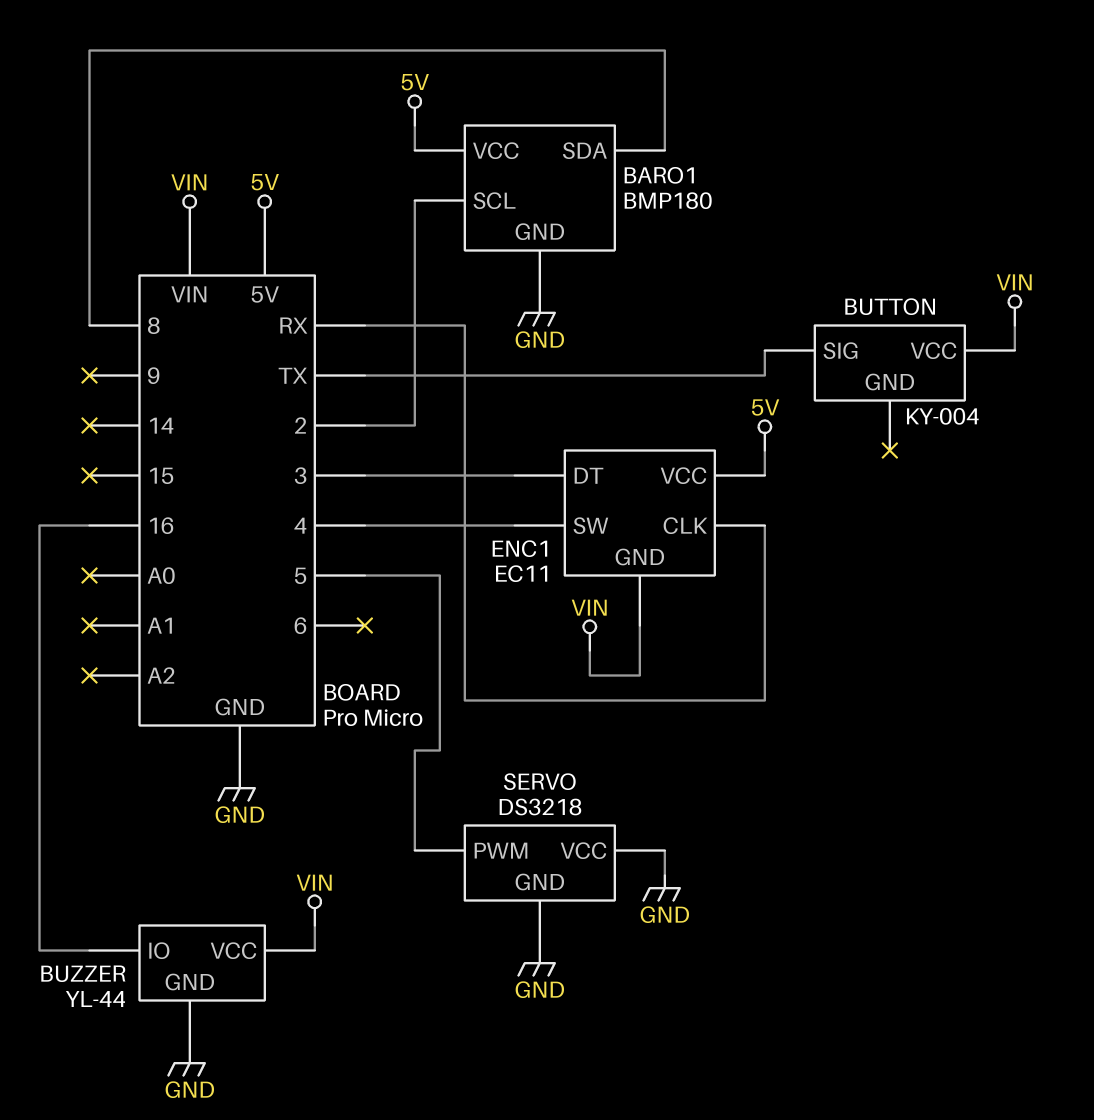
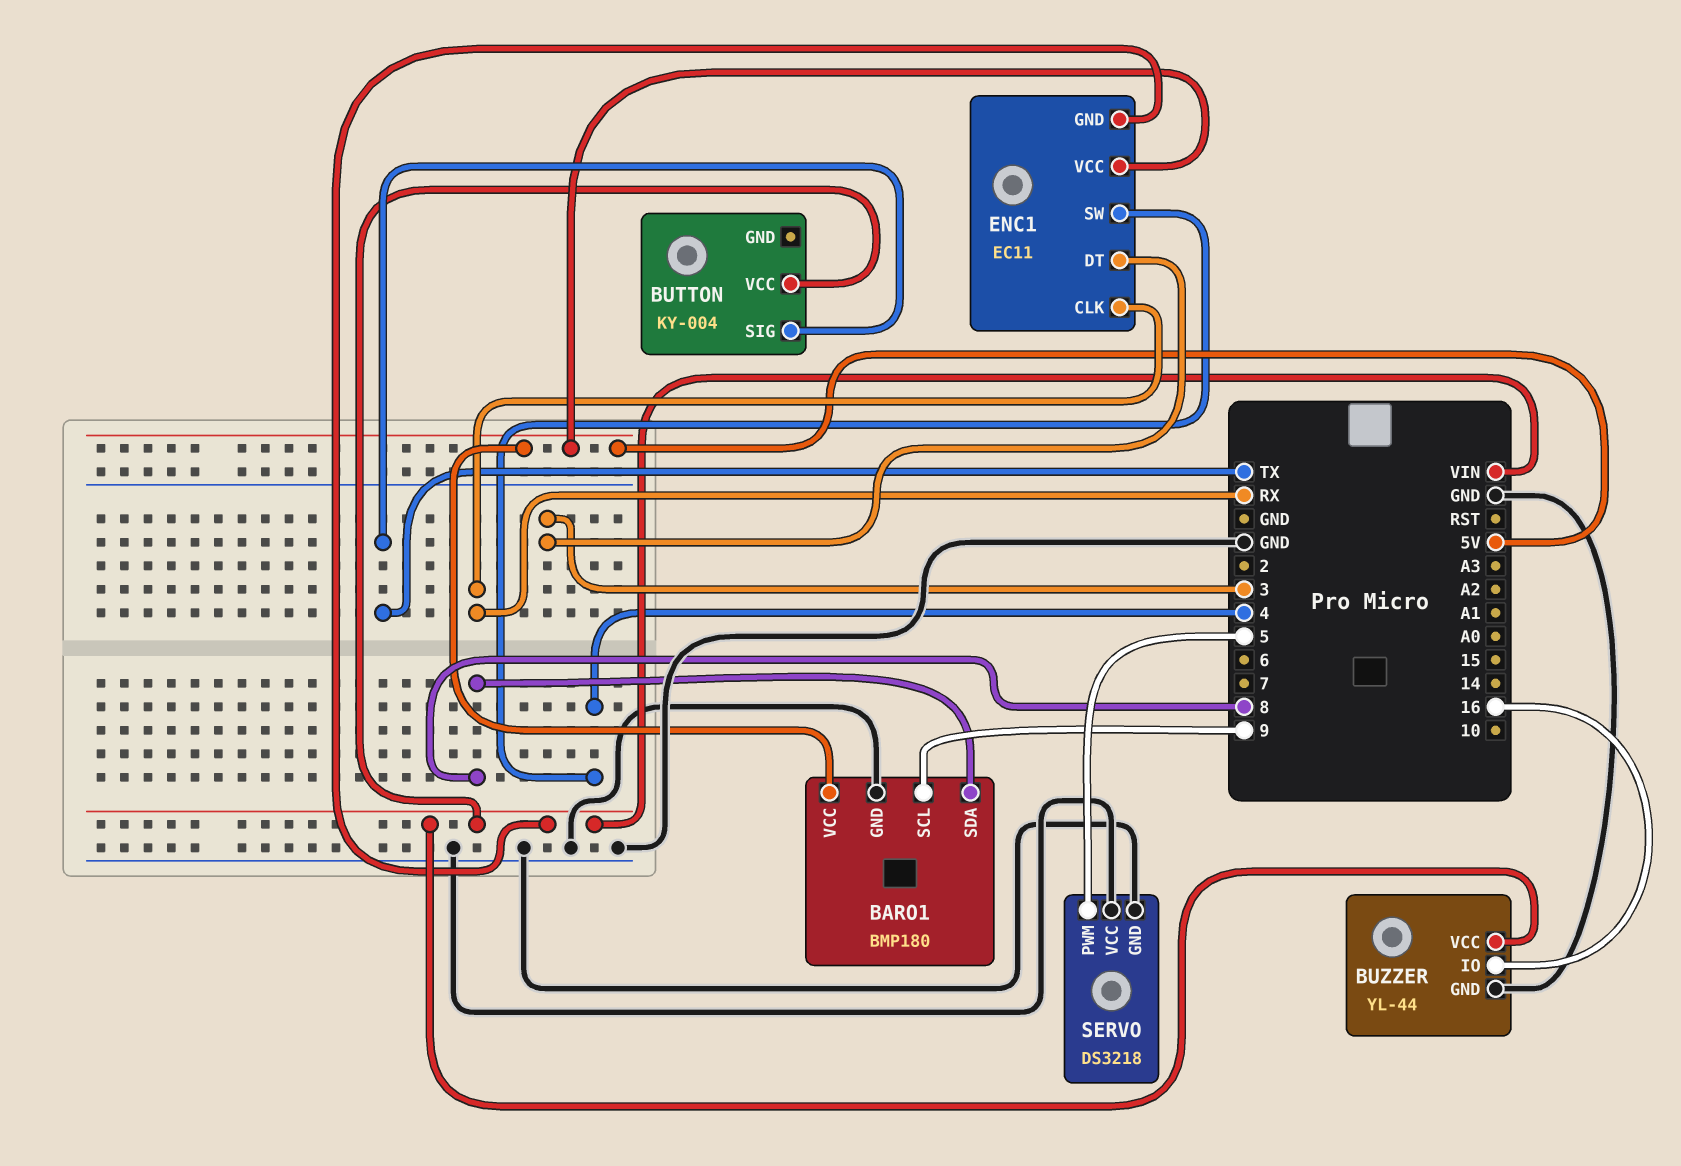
BARO1 pin SCL: 2 -> 9

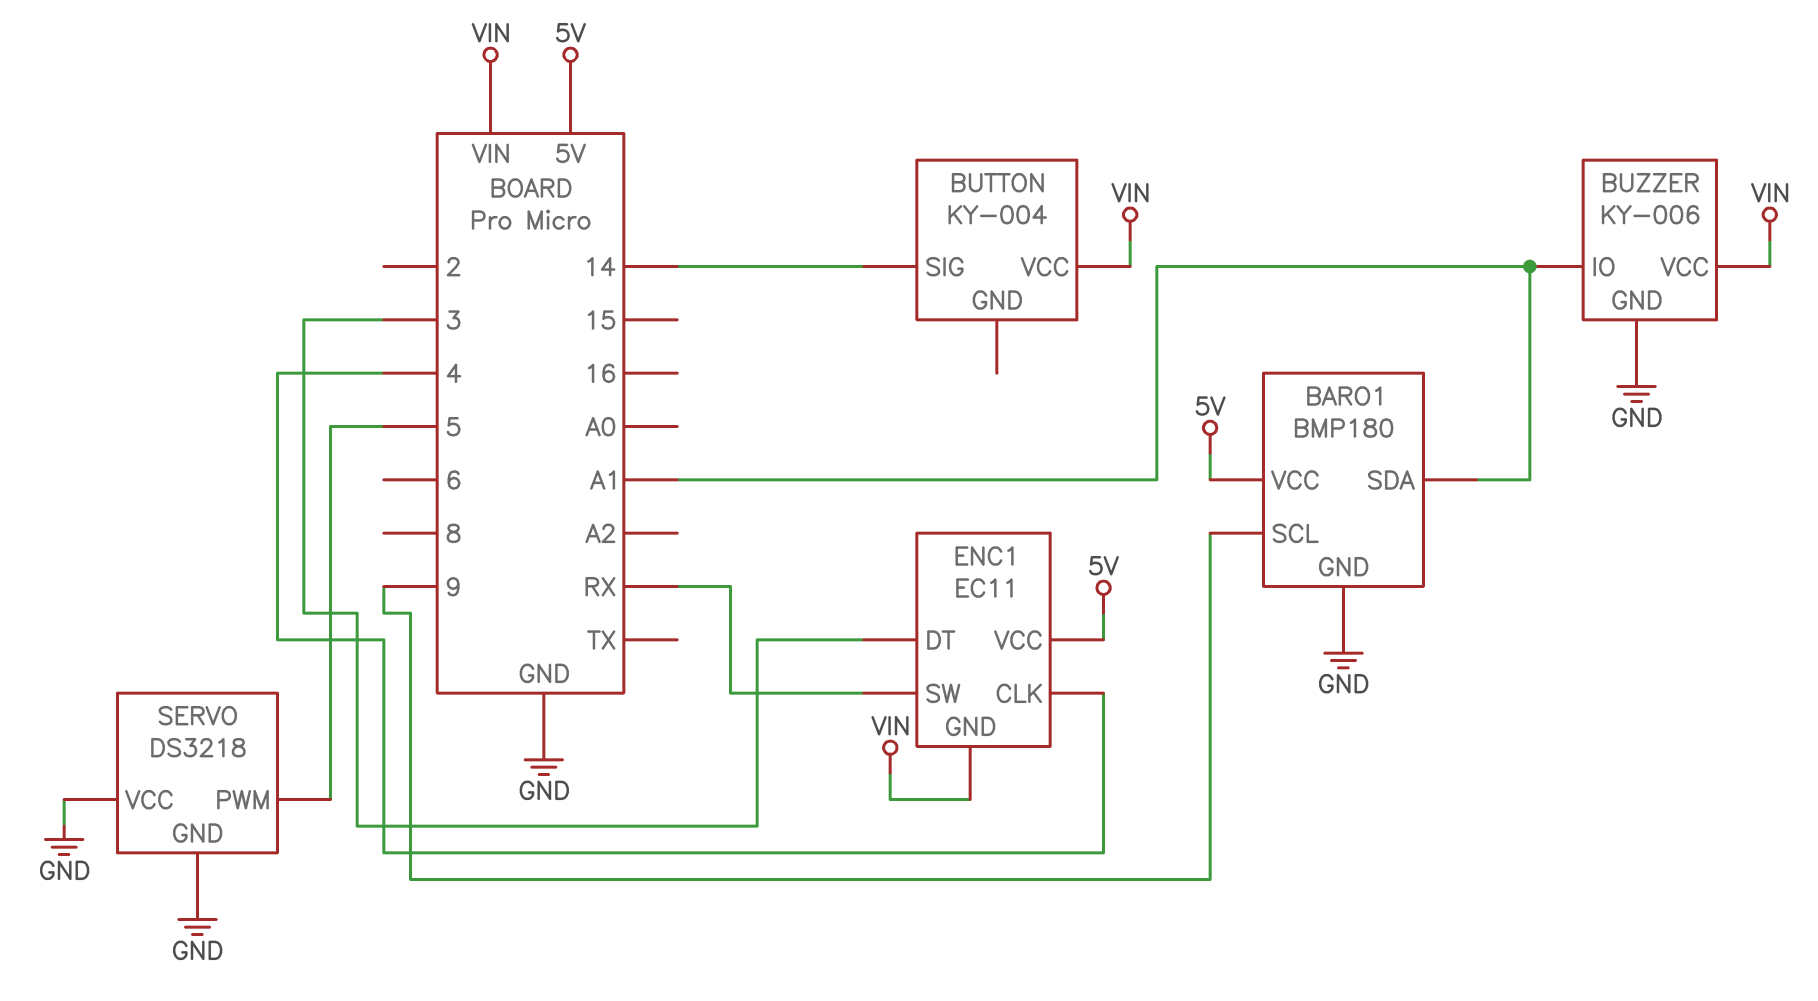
BARO1 pin SDA: 8 -> A1
BUTTON pin SIG: TX -> 14
BUZZER: YL-44 -> KY-006
BUZZER pin IO: 16 -> A1
ENC1 pin CLK: RX -> 4
ENC1 pin SW: 4 -> RX

